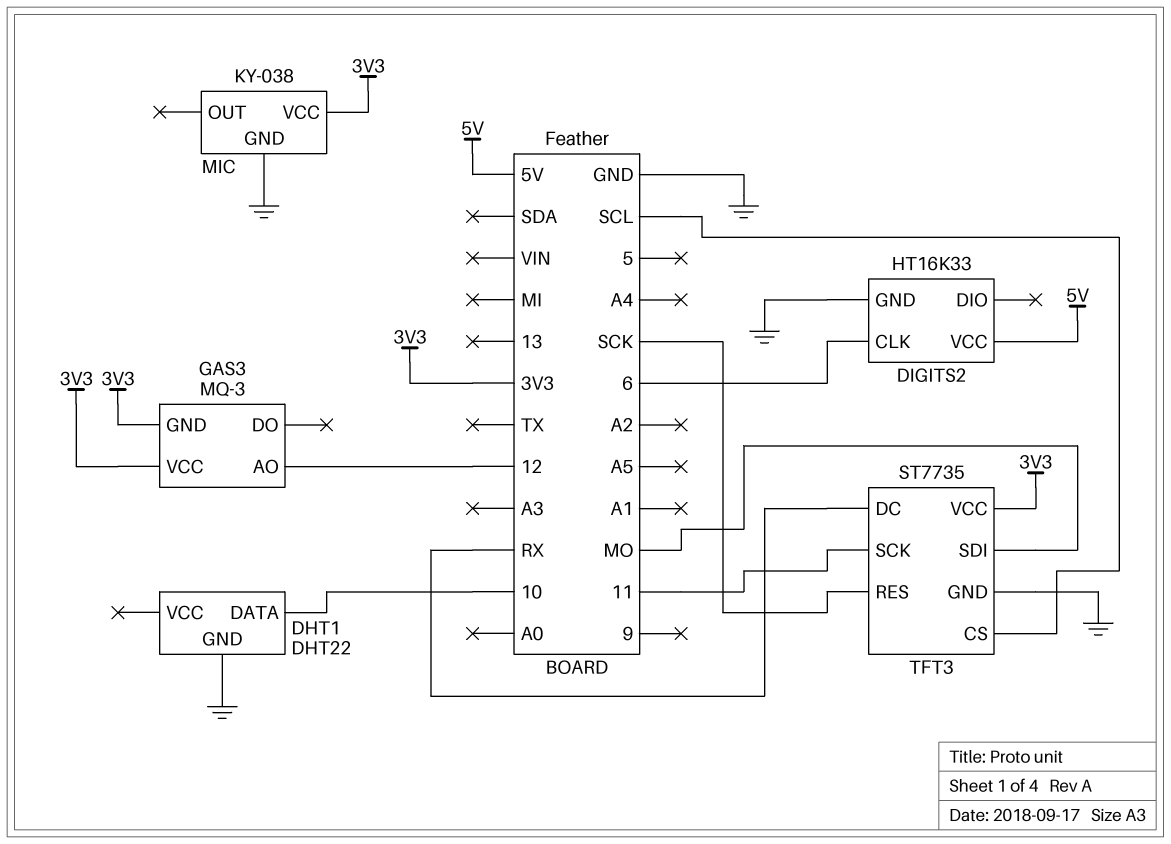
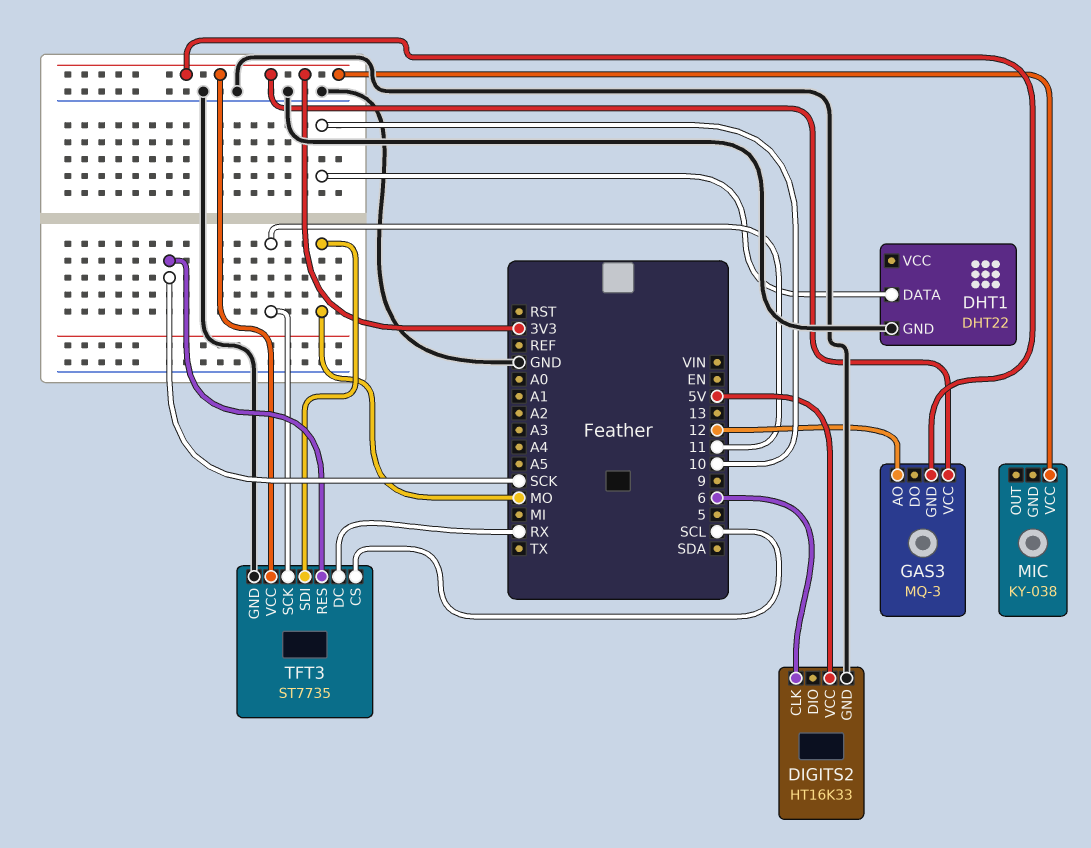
MIC pin GND: GND -> none

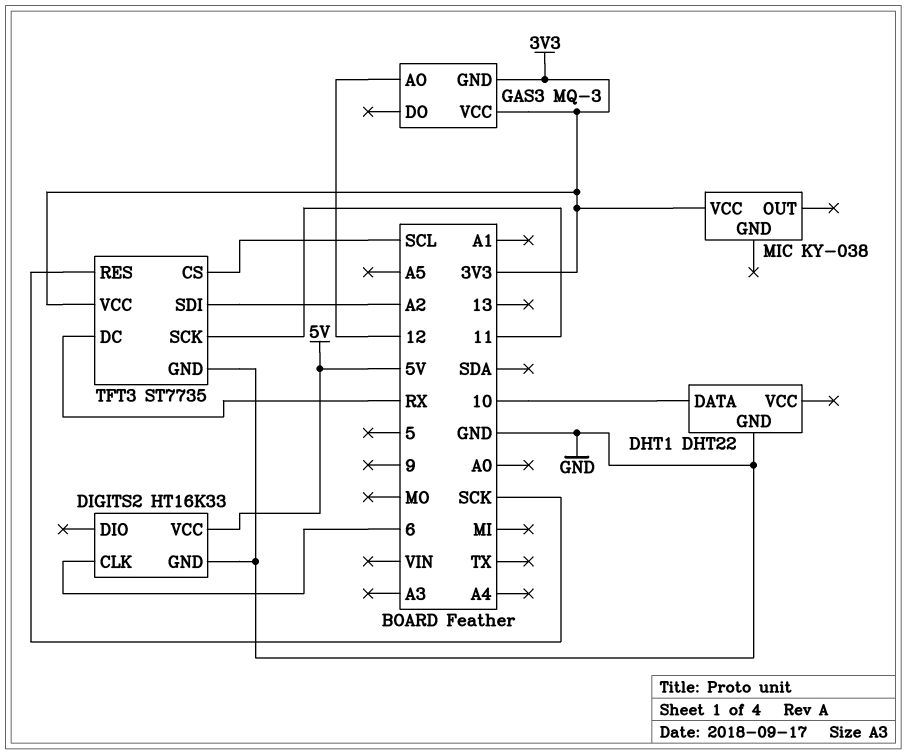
TFT3 pin SDI: MO -> A2

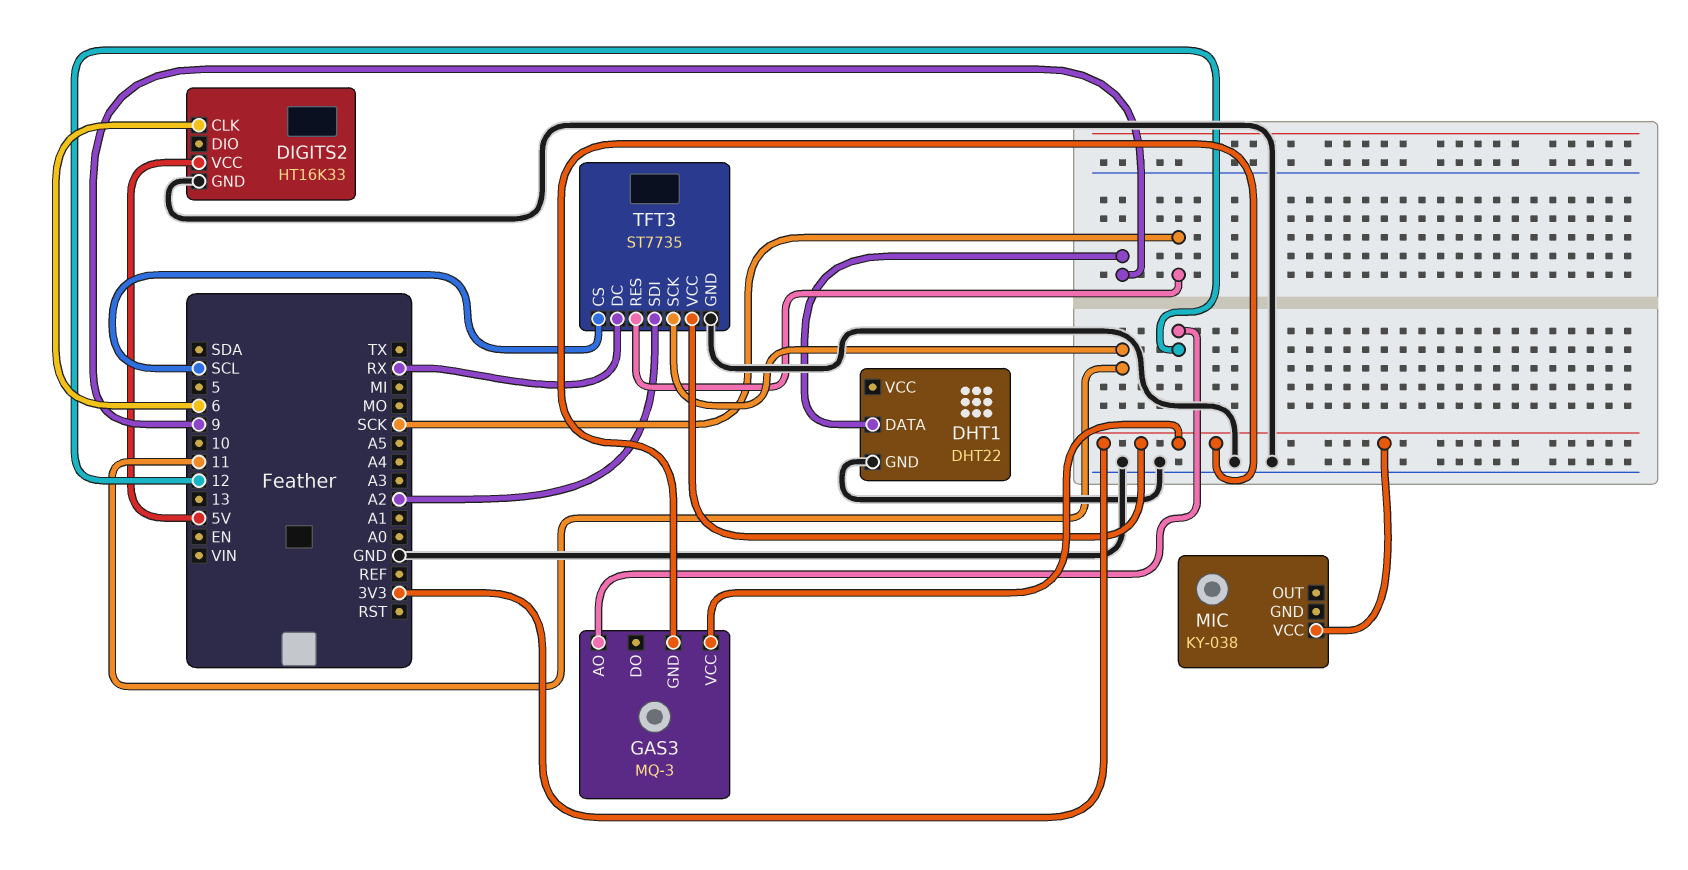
DHT1 pin DATA: 10 -> 9

